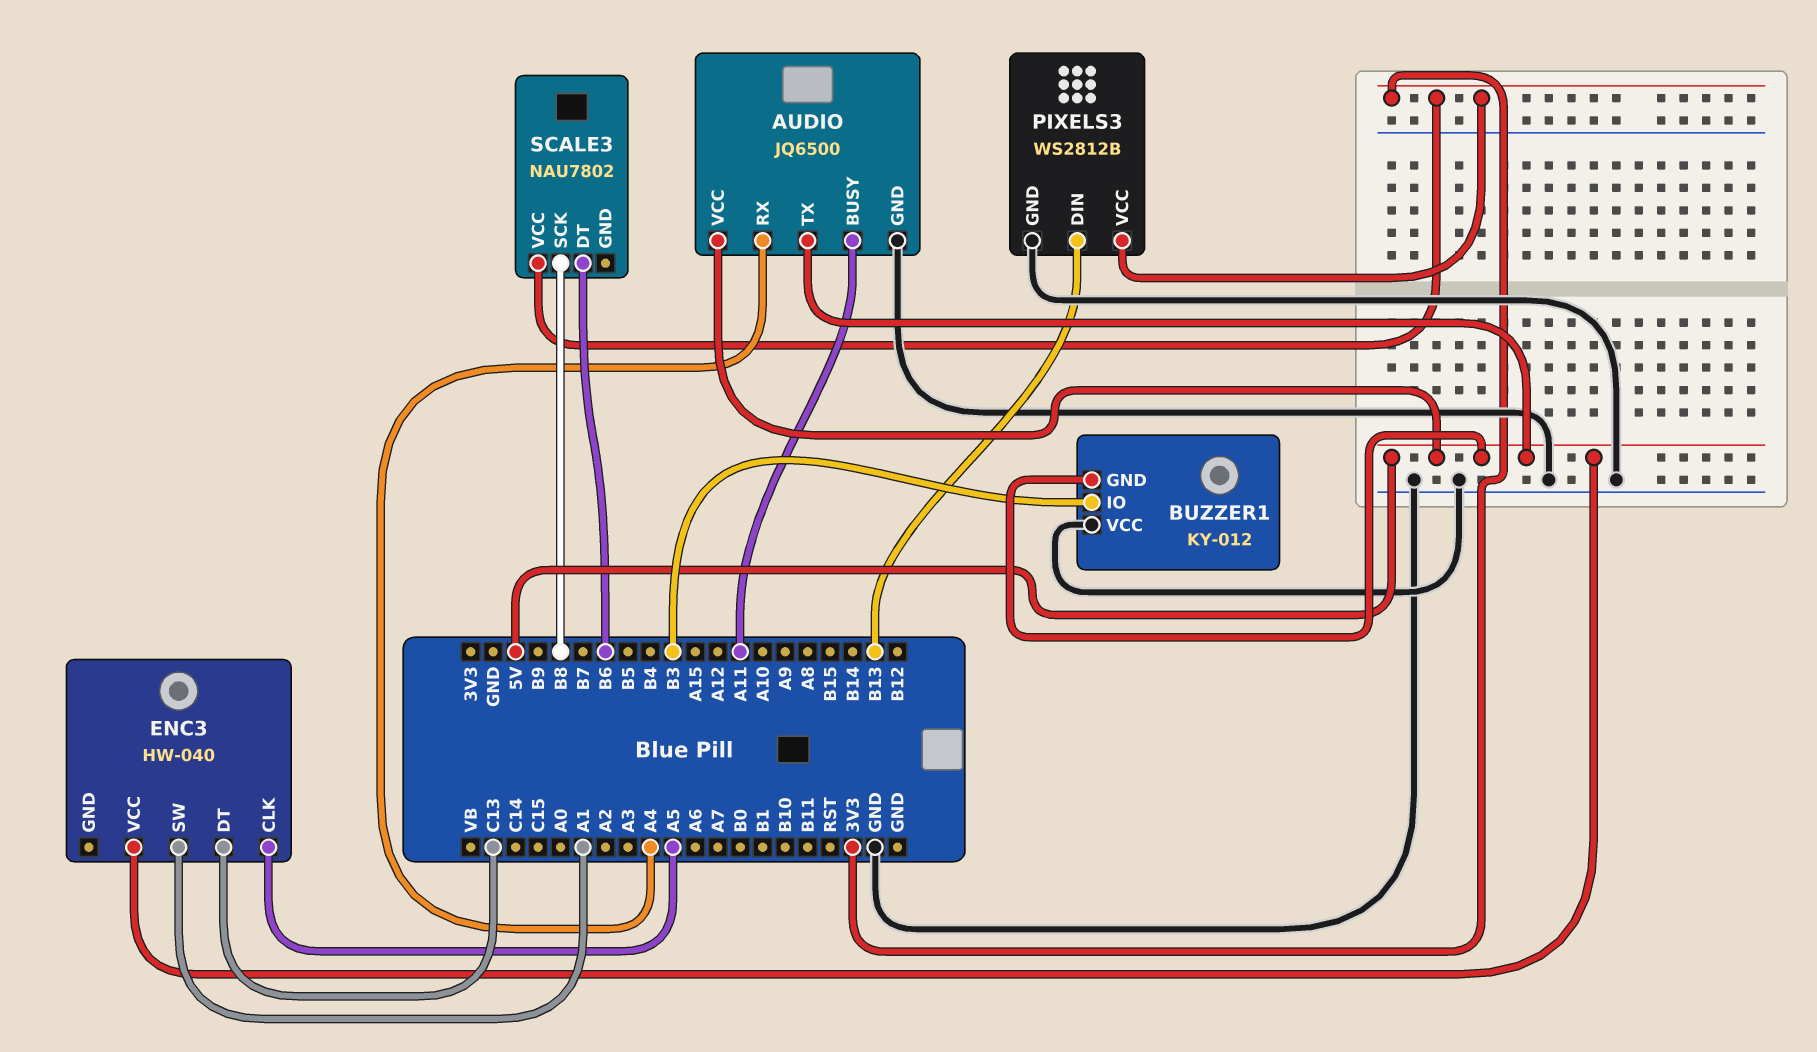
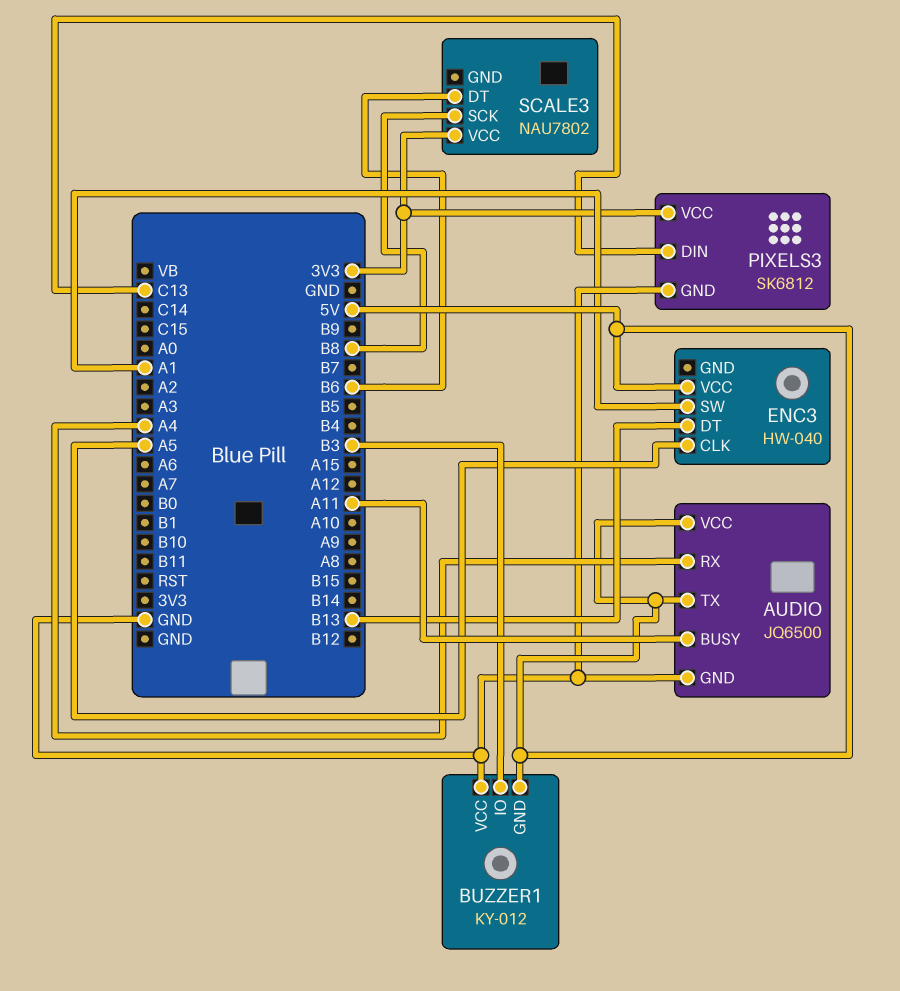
ENC3 pin DT: C13 -> B13
PIXELS3: WS2812B -> SK6812
PIXELS3 pin DIN: B13 -> C13

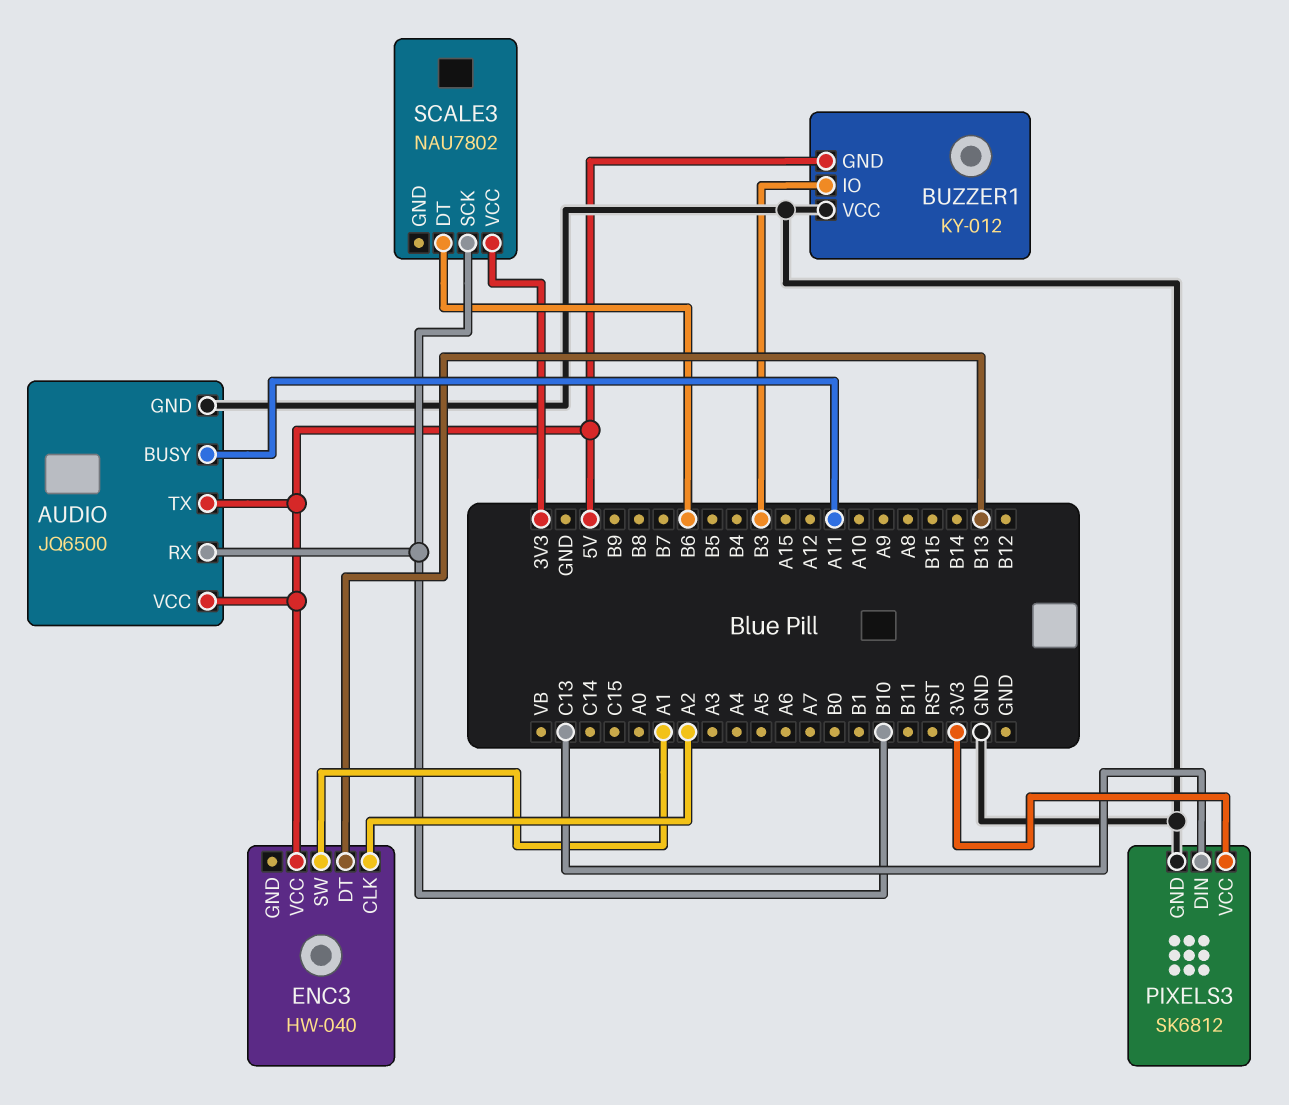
AUDIO pin RX: A4 -> B10
ENC3 pin CLK: A5 -> A2
SCALE3 pin SCK: B8 -> B10

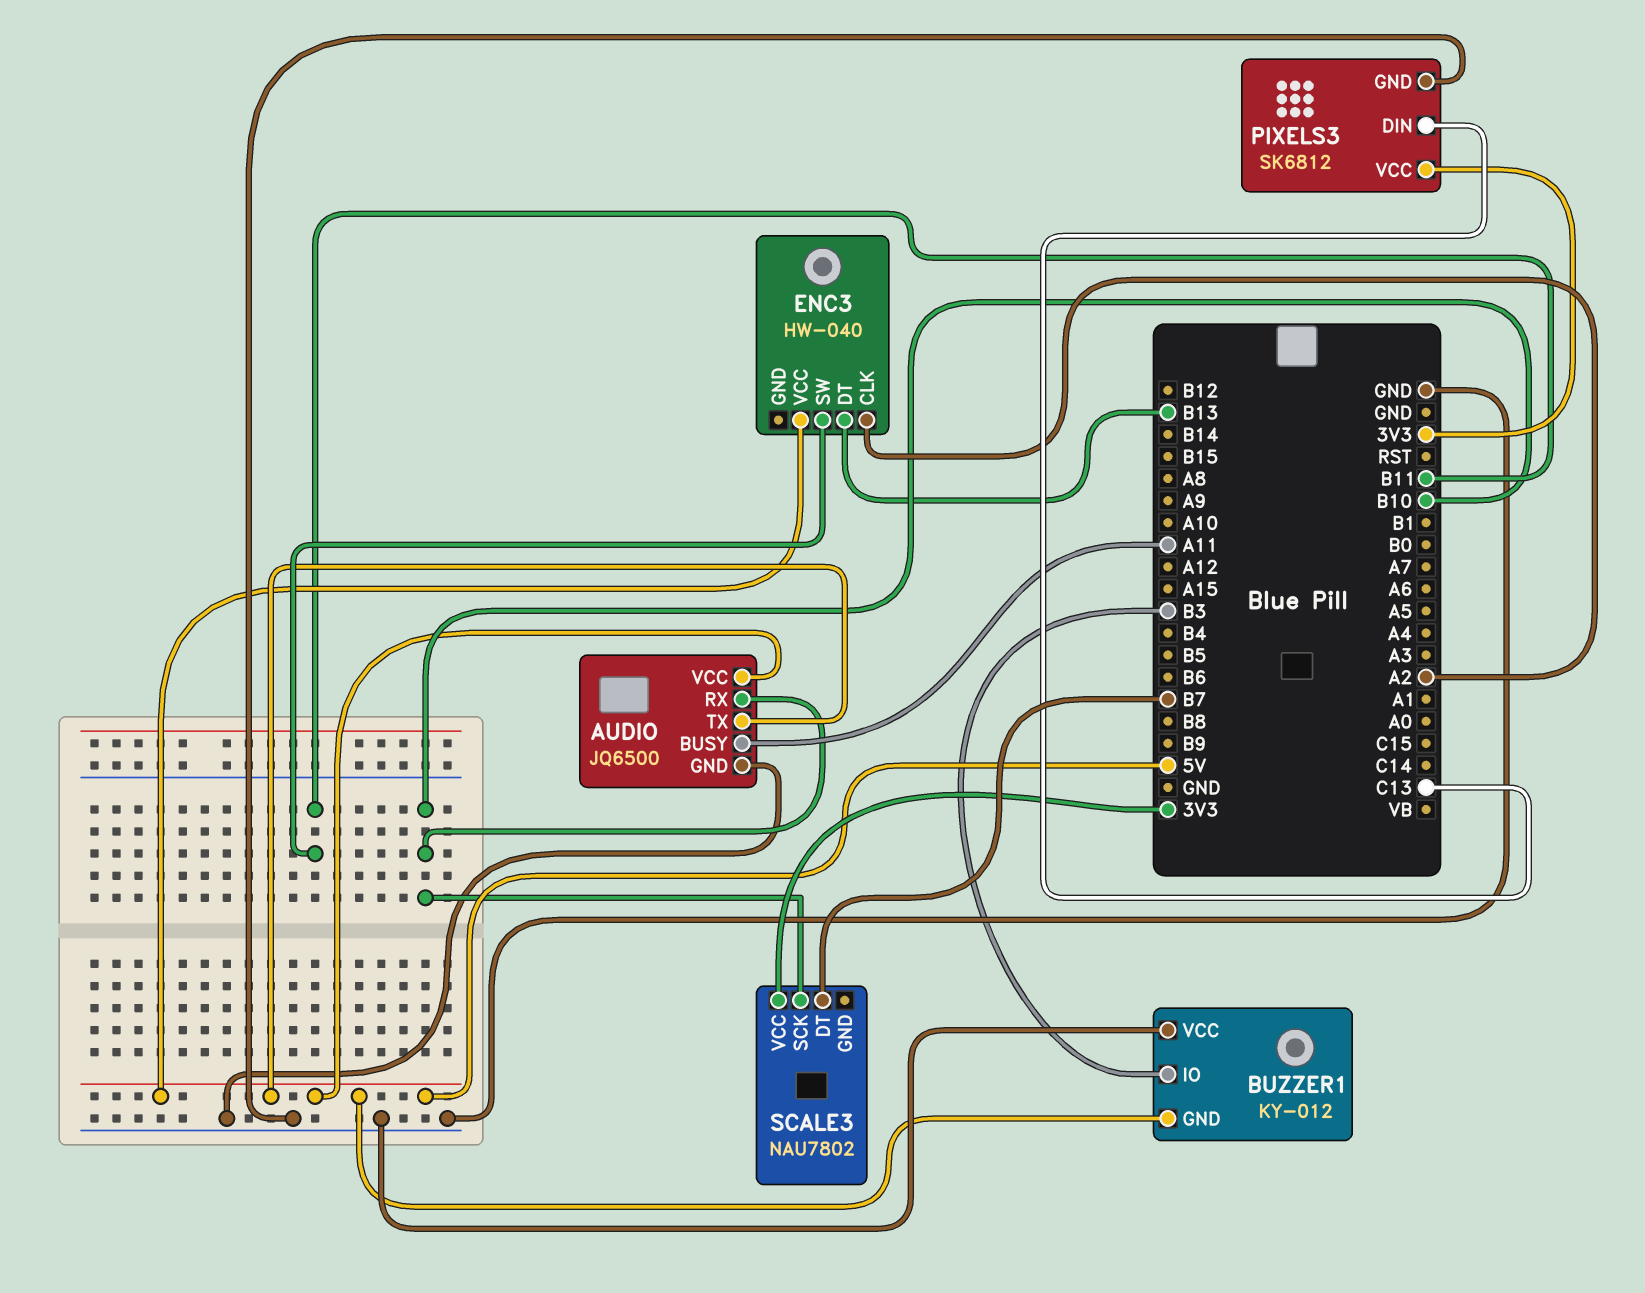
ENC3 pin SW: A1 -> B11
SCALE3 pin DT: B6 -> B7

